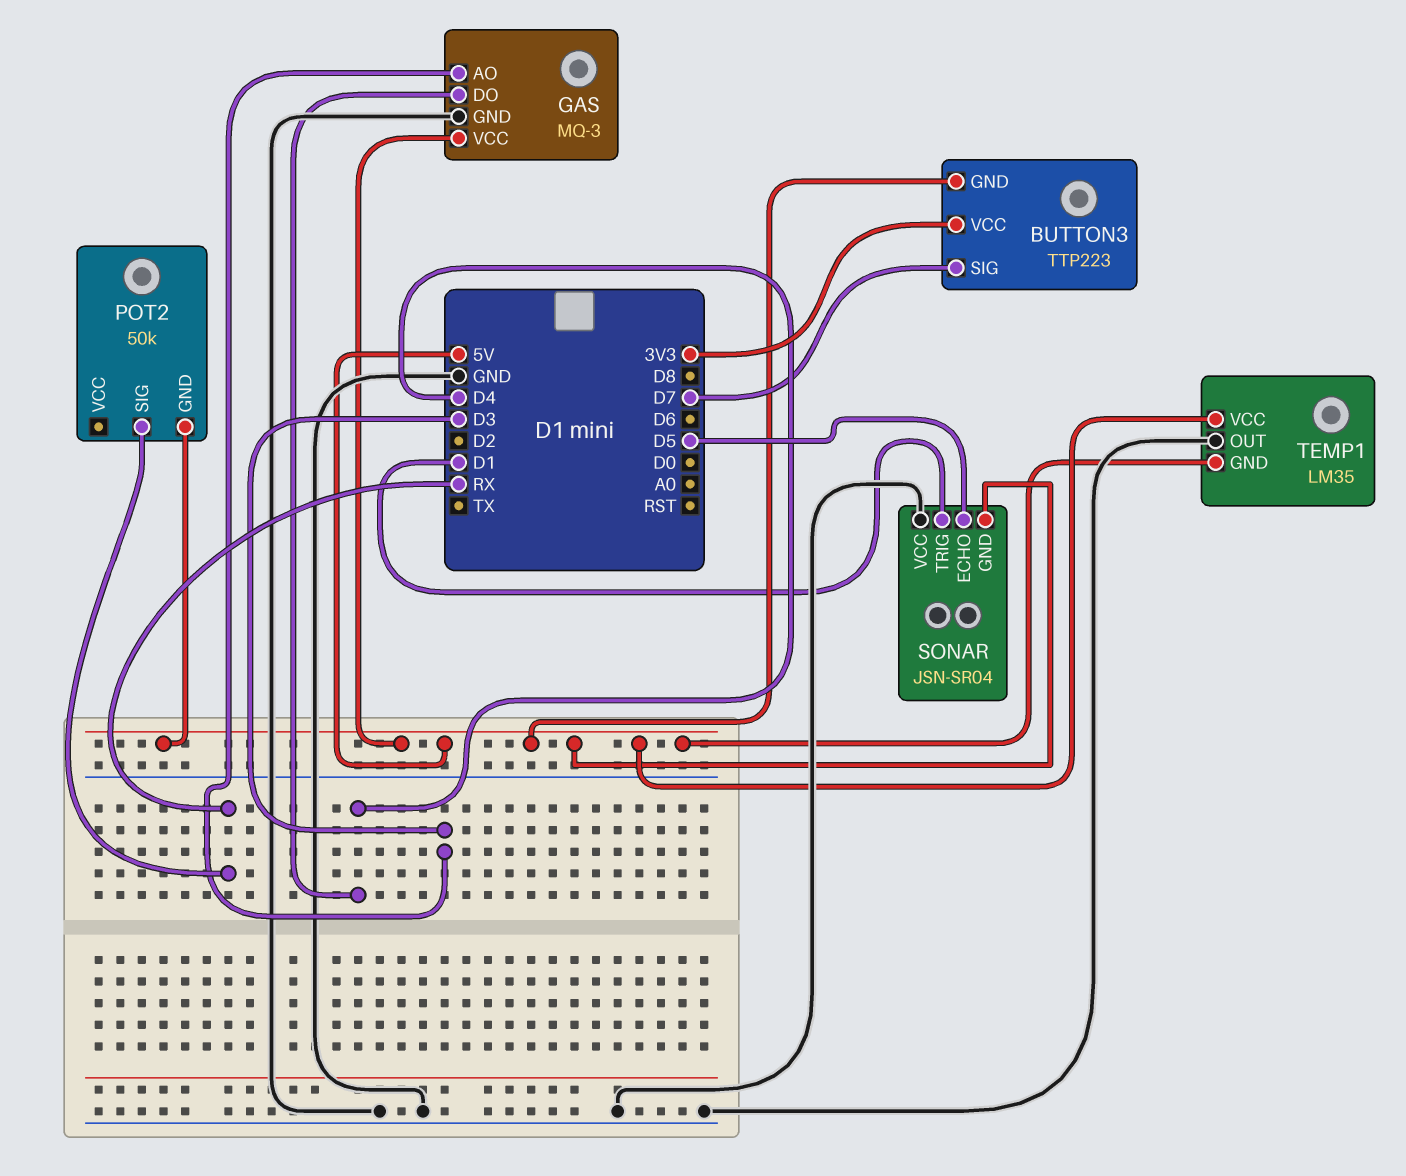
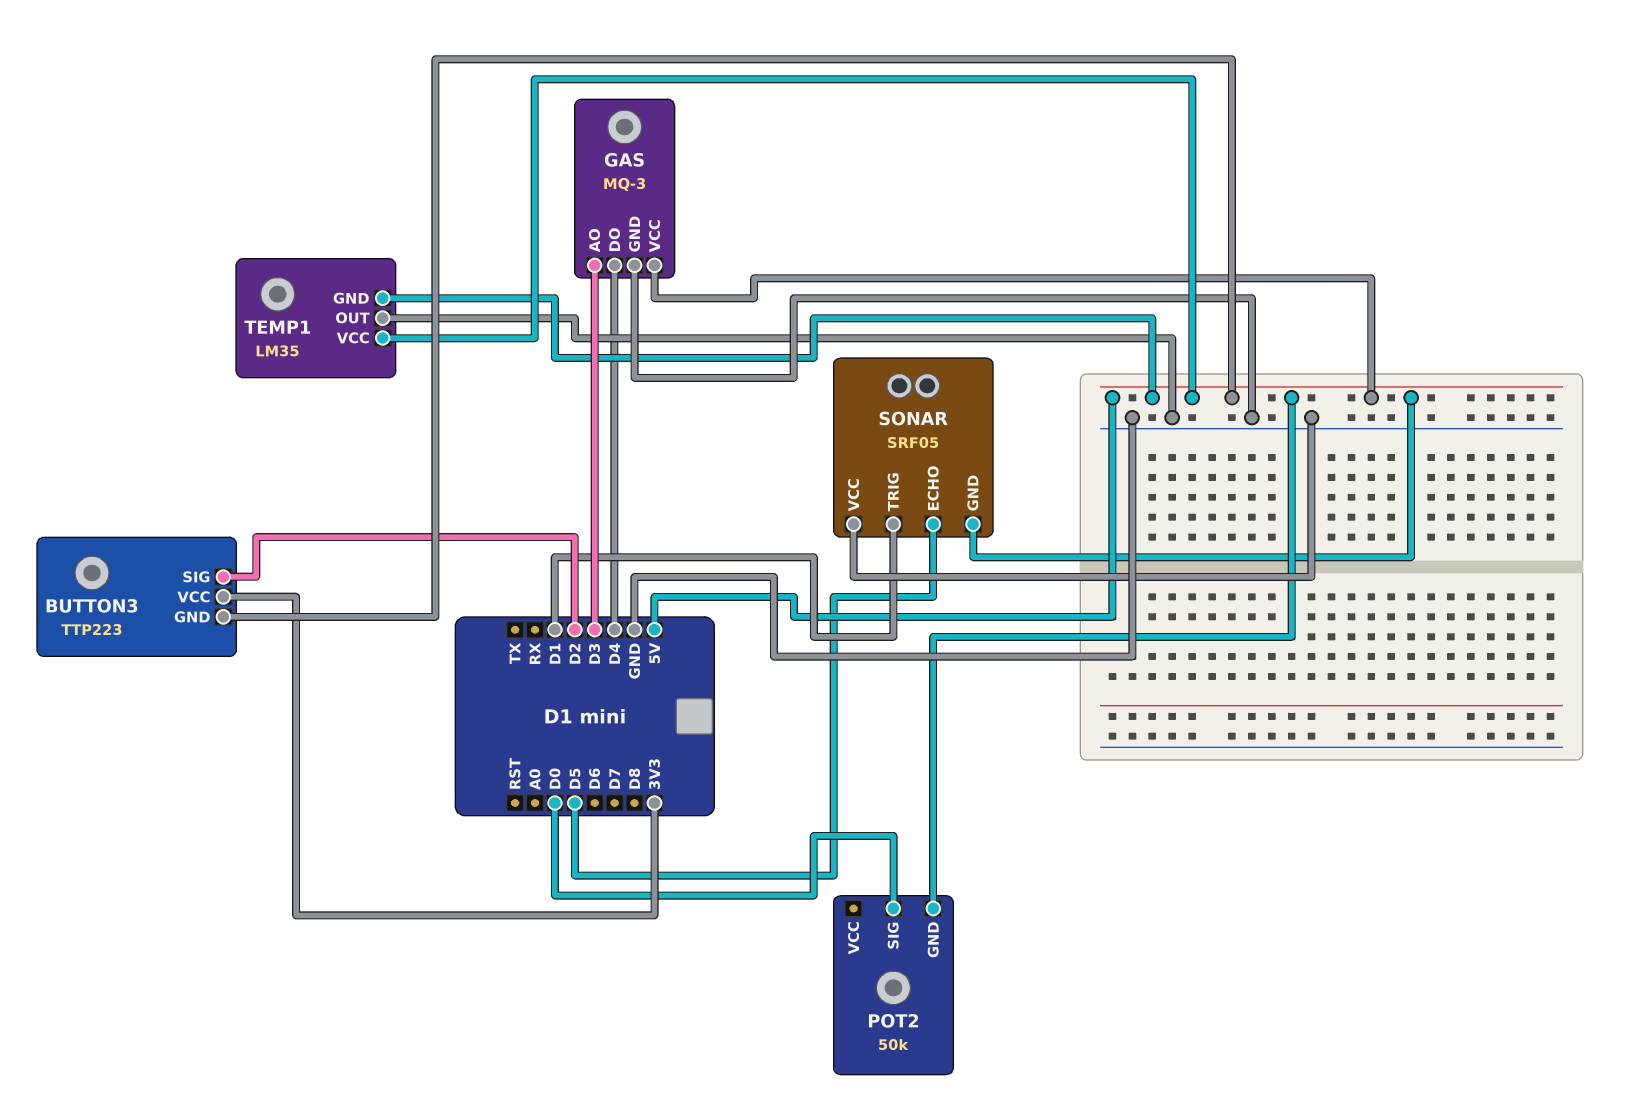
BUTTON3 pin SIG: D7 -> D2
POT2 pin SIG: RX -> D0
SONAR: JSN-SR04 -> SRF05

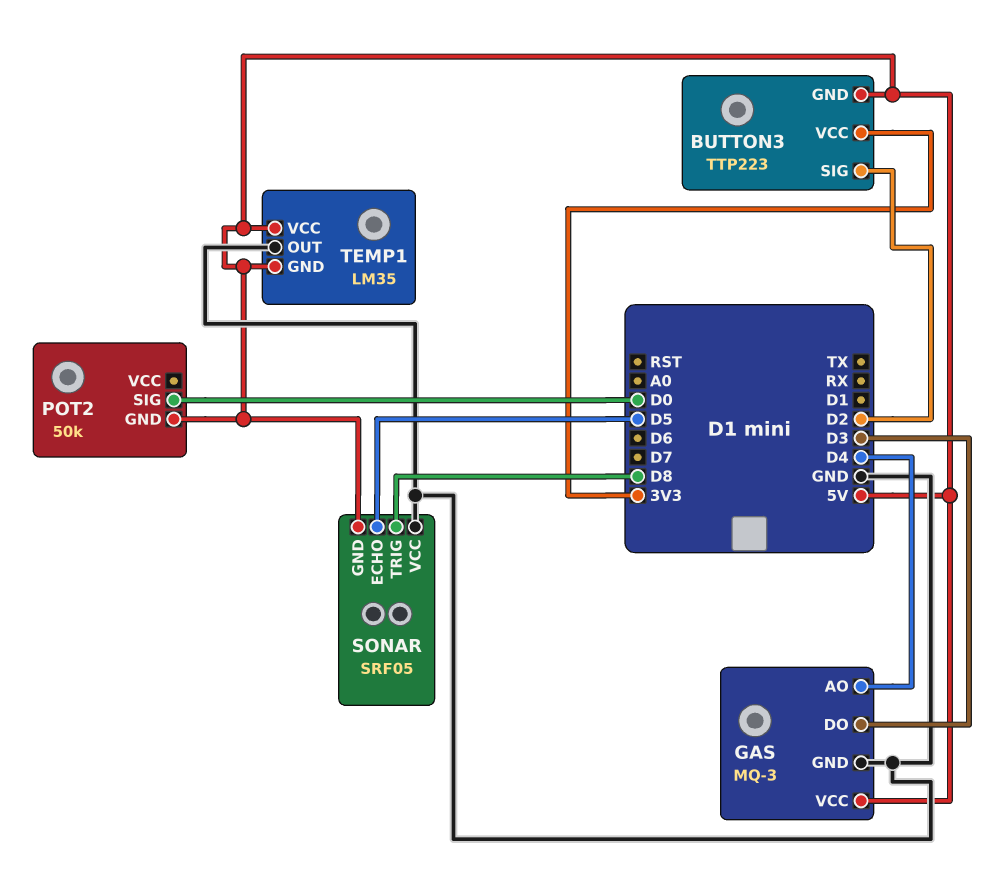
GAS pin AO: D3 -> D4
GAS pin DO: D4 -> D3
SONAR pin TRIG: D1 -> D8

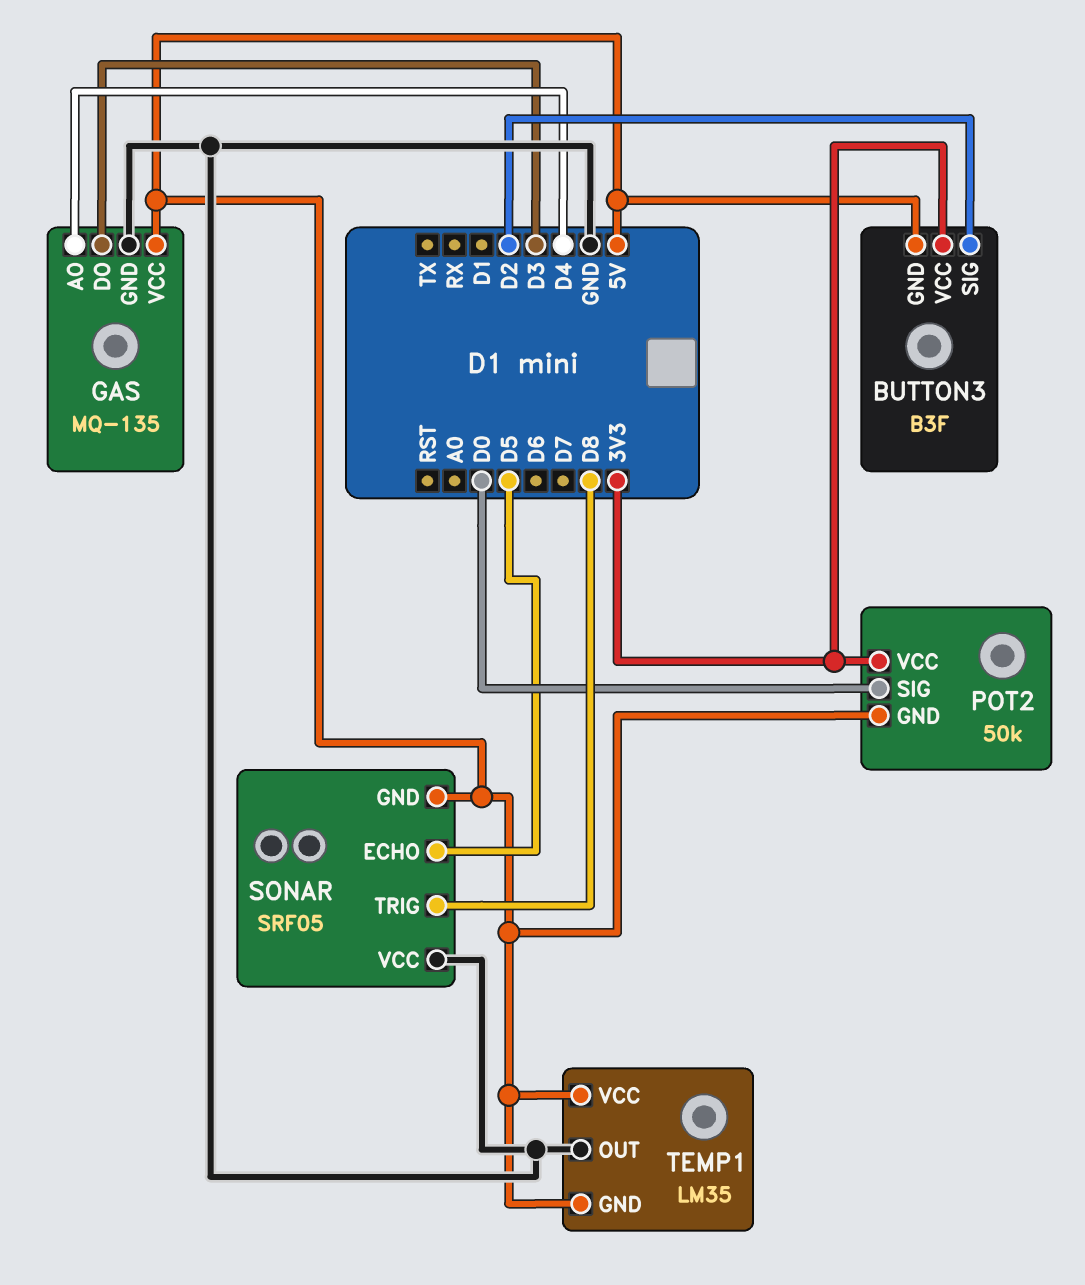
BUTTON3: TTP223 -> B3F
GAS: MQ-3 -> MQ-135
POT2 pin VCC: none -> 3V3

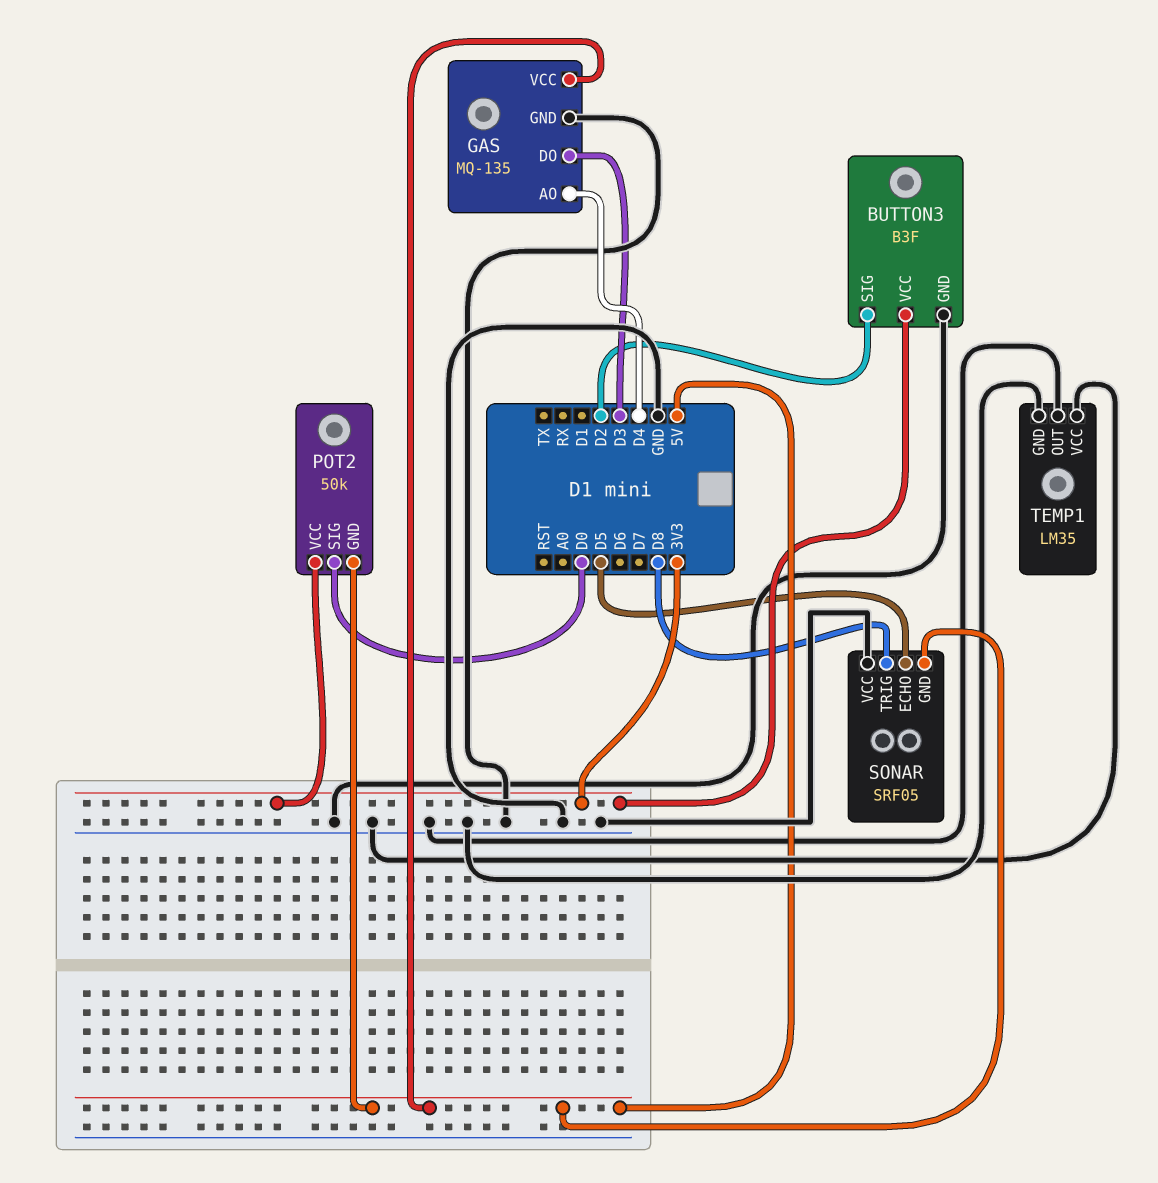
BUTTON3 pin GND: 5V -> GND
TEMP1 pin GND: 5V -> GND
TEMP1 pin VCC: 5V -> GND

